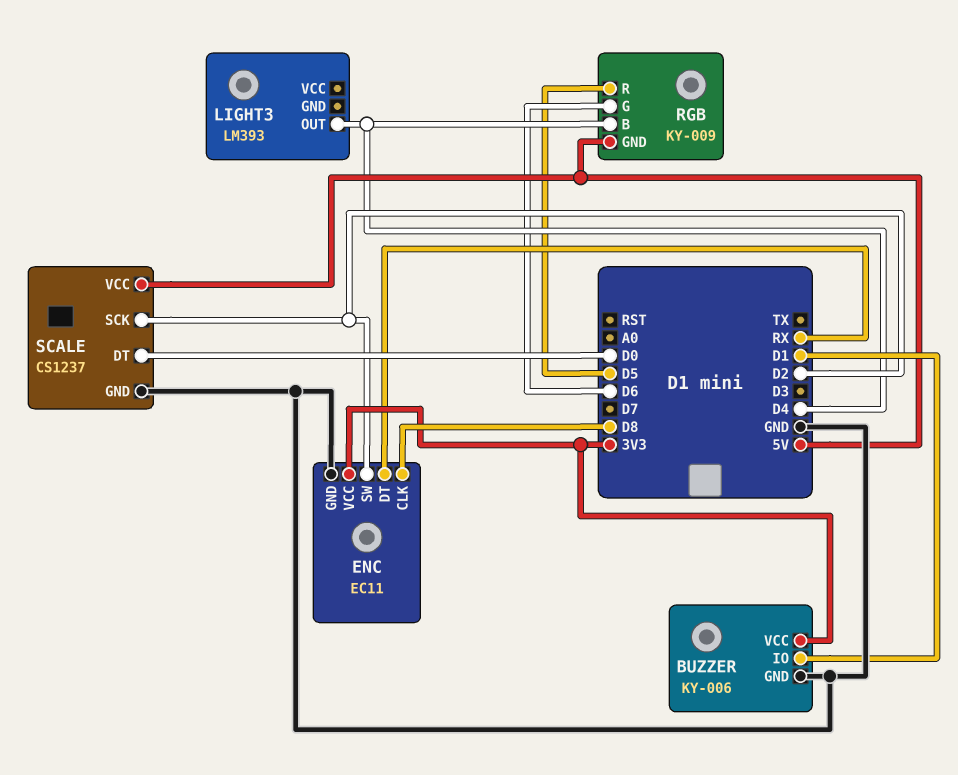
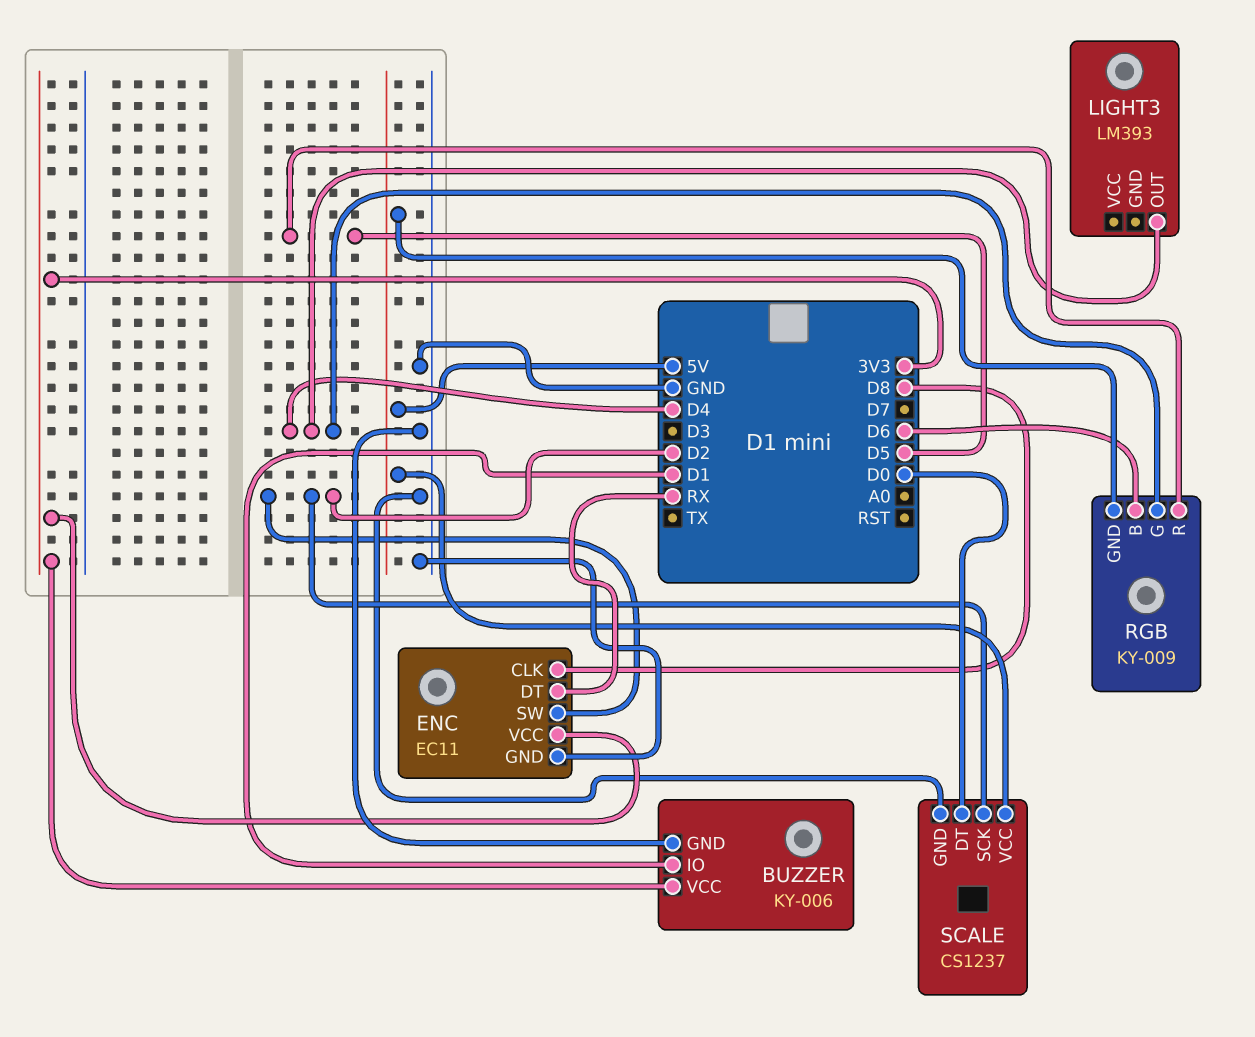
RGB pin B: D4 -> D6
RGB pin G: D6 -> D4

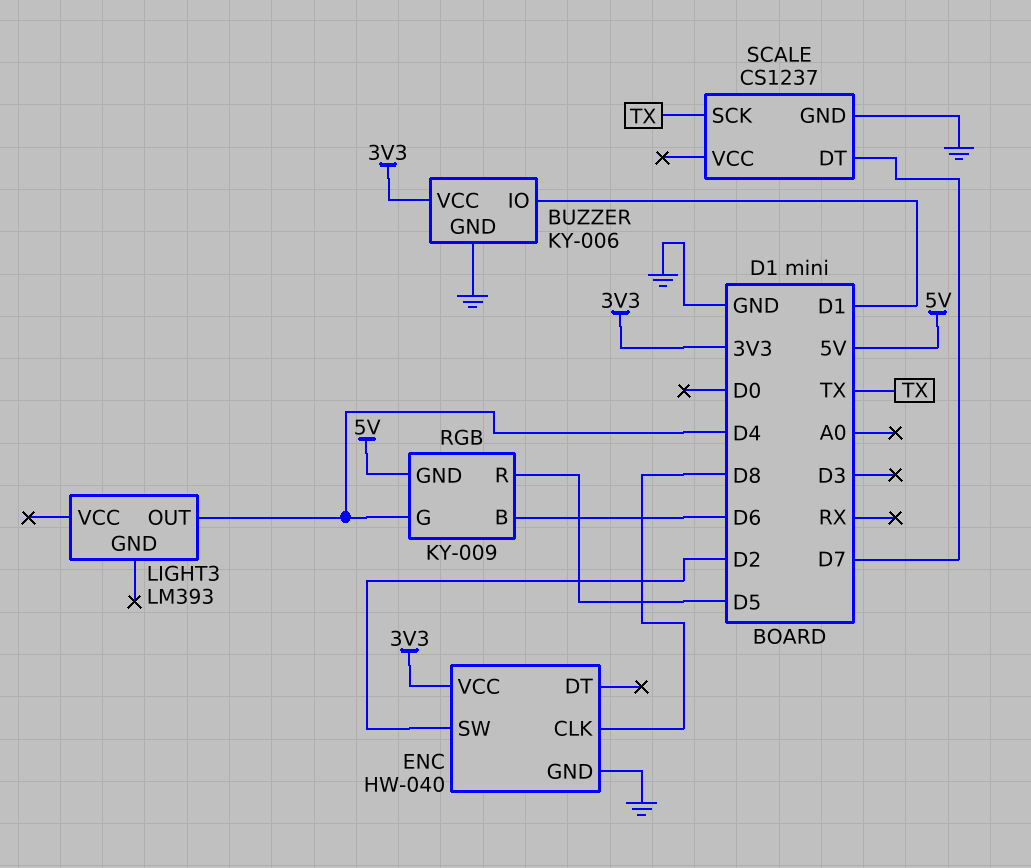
ENC: EC11 -> HW-040
ENC pin DT: RX -> none
SCALE pin DT: D0 -> D7
SCALE pin SCK: D2 -> TX
SCALE pin VCC: 5V -> none

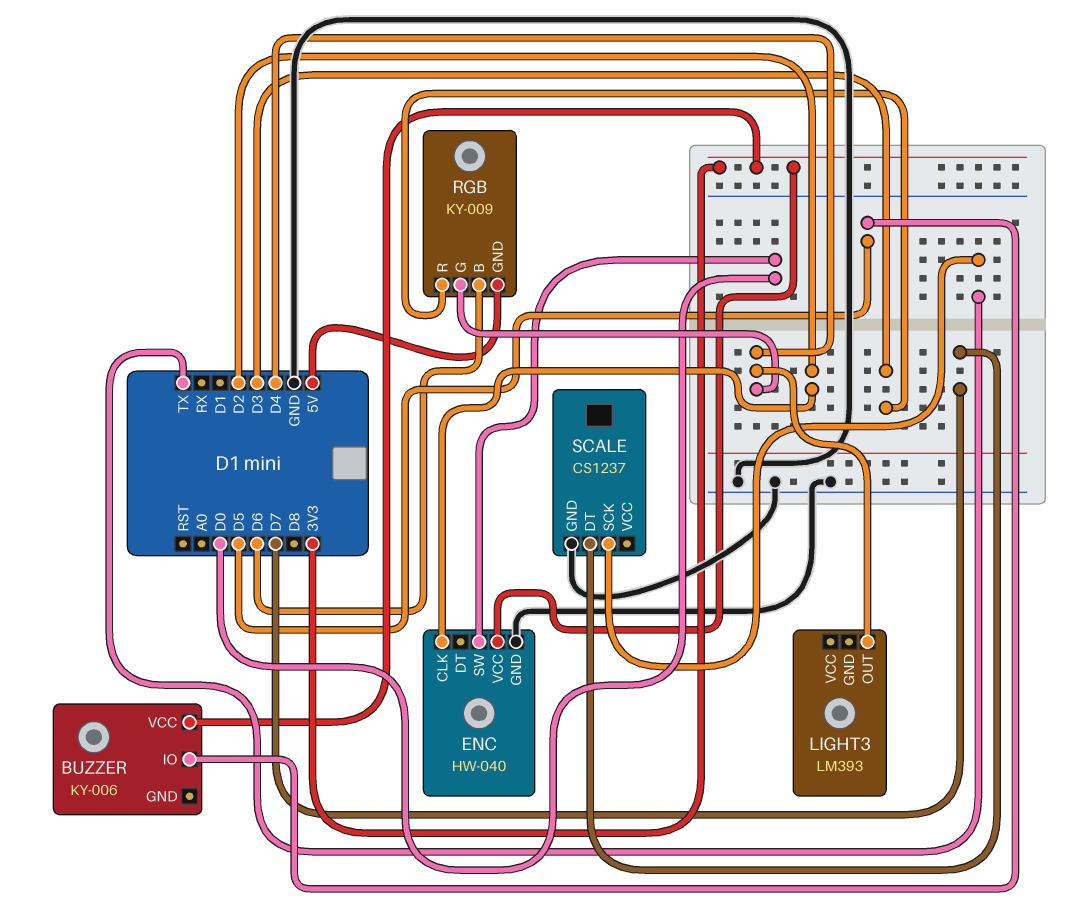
BUZZER pin GND: GND -> none
BUZZER pin IO: D1 -> D5
ENC pin CLK: D8 -> D2
ENC pin SW: D2 -> D0
RGB pin R: D5 -> D3

